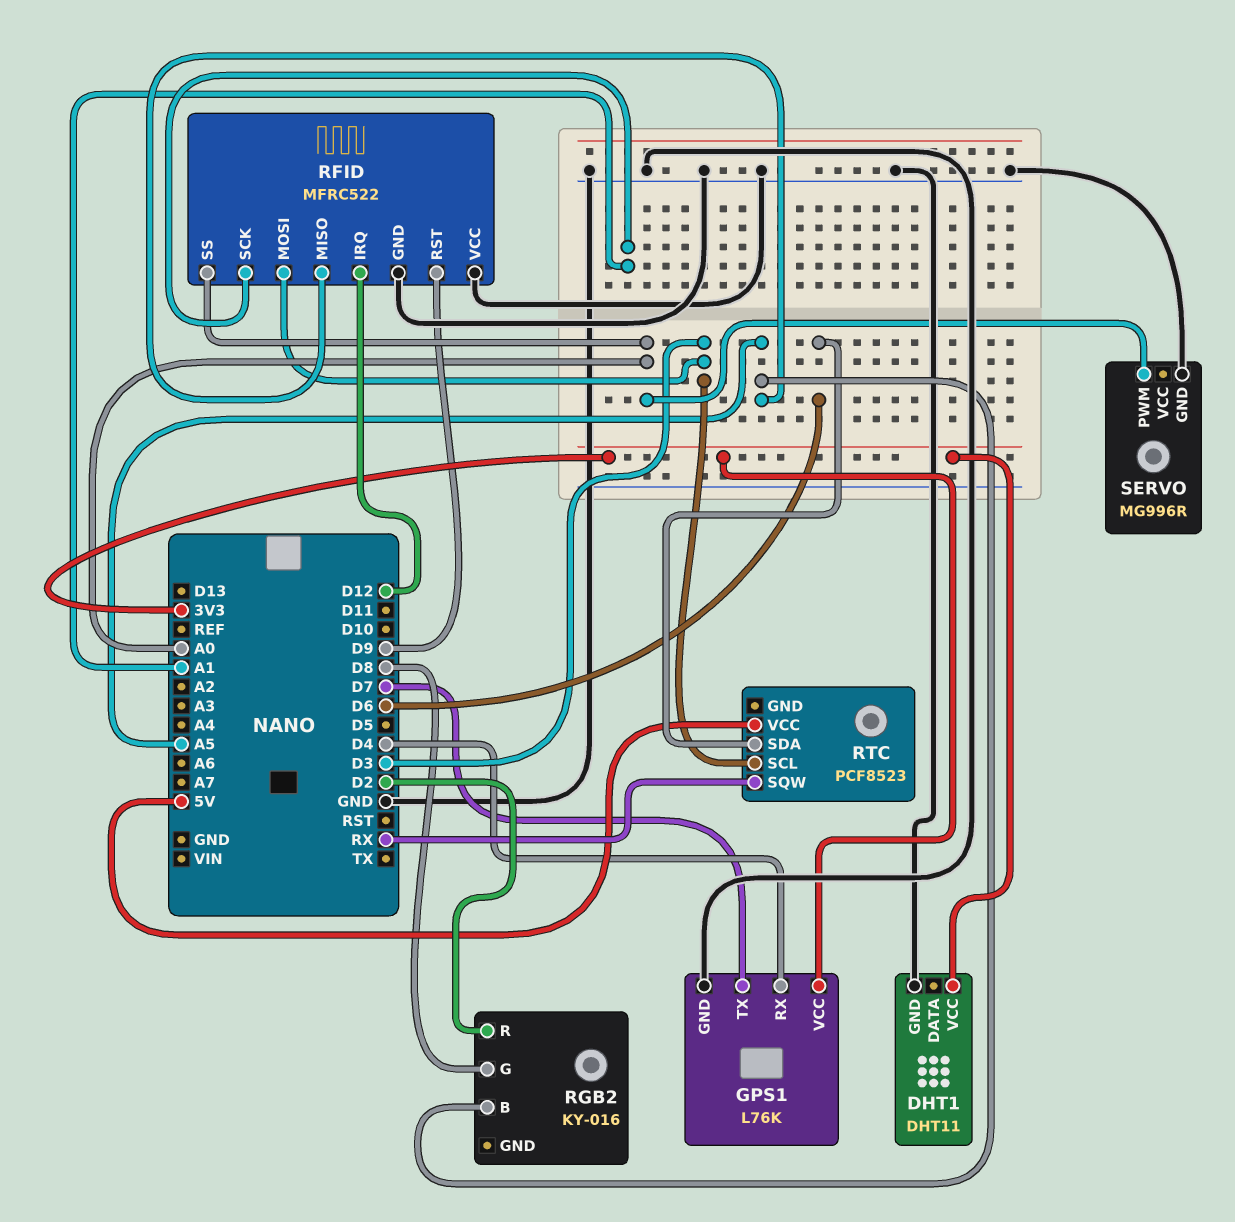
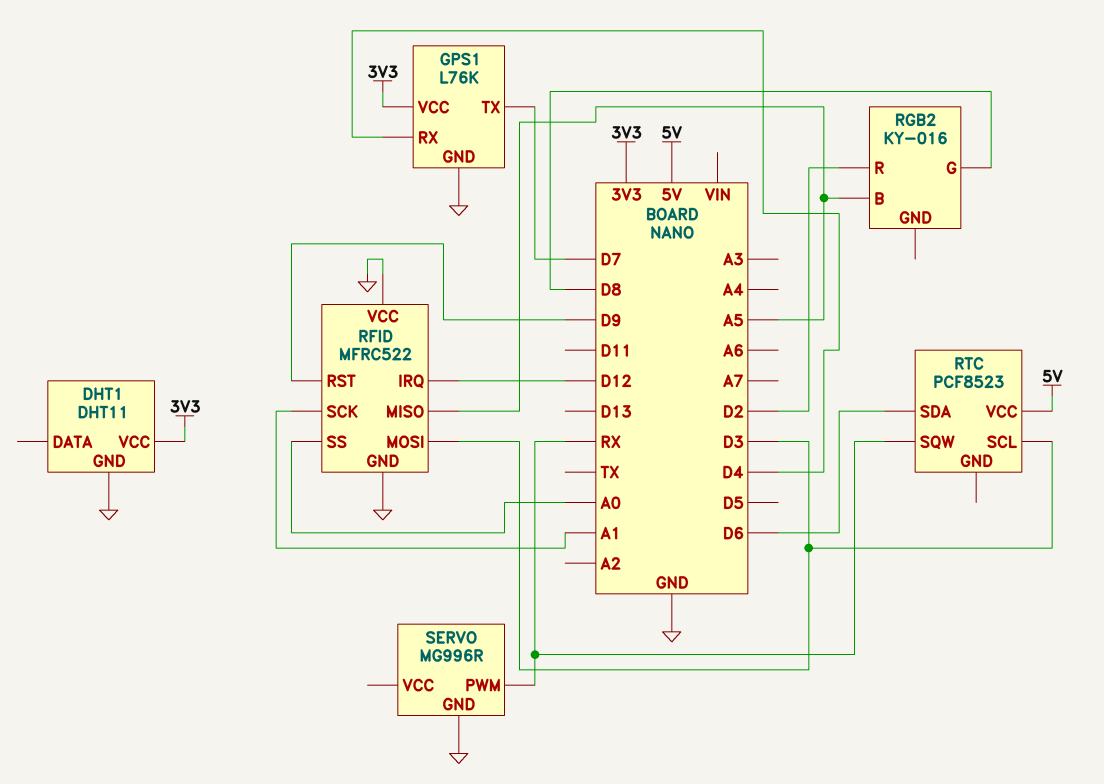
SERVO pin PWM: A0 -> RX

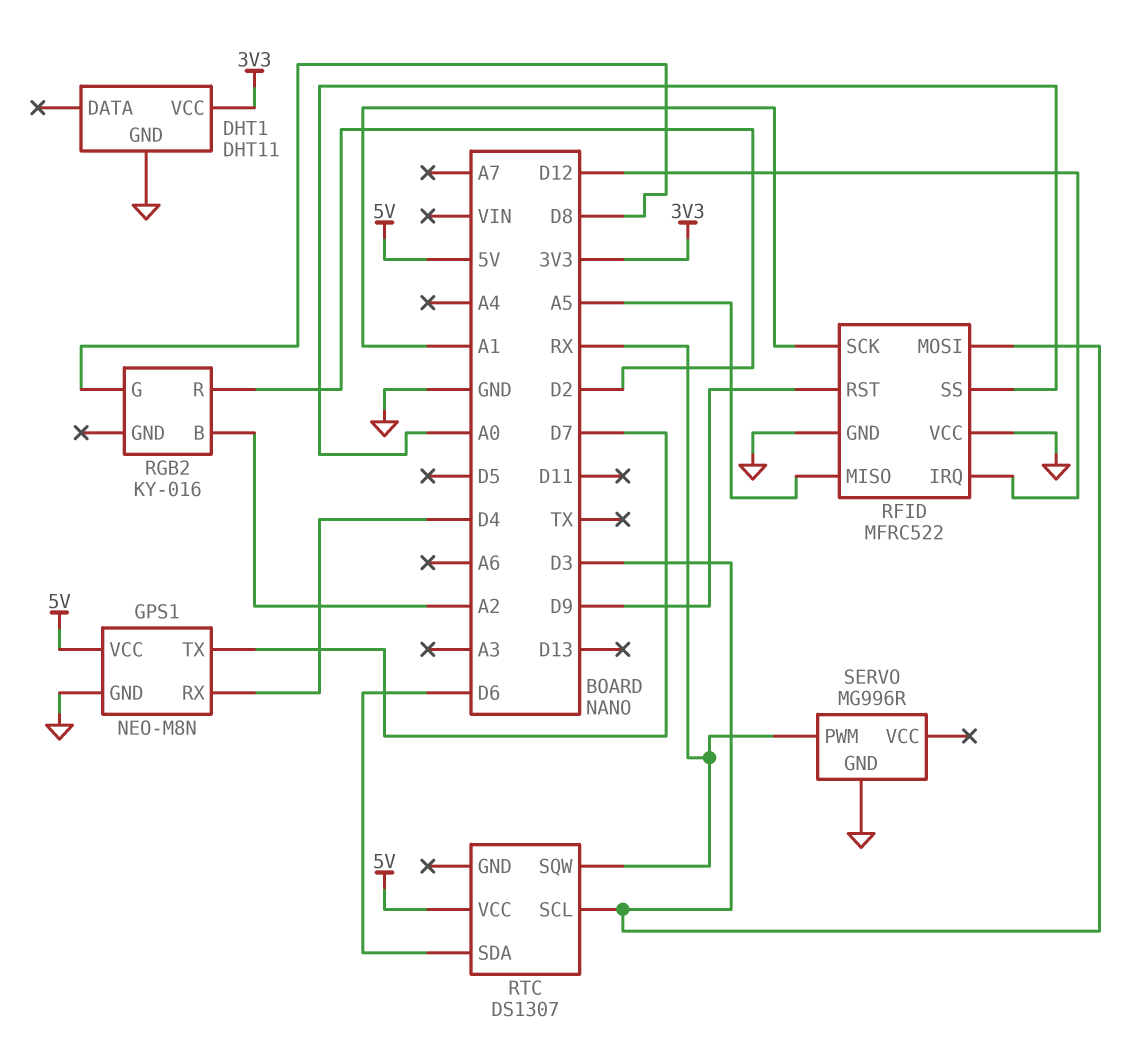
GPS1: L76K -> NEO-M8N
GPS1 pin VCC: 3V3 -> 5V
RGB2 pin B: A5 -> A2
RTC: PCF8523 -> DS1307

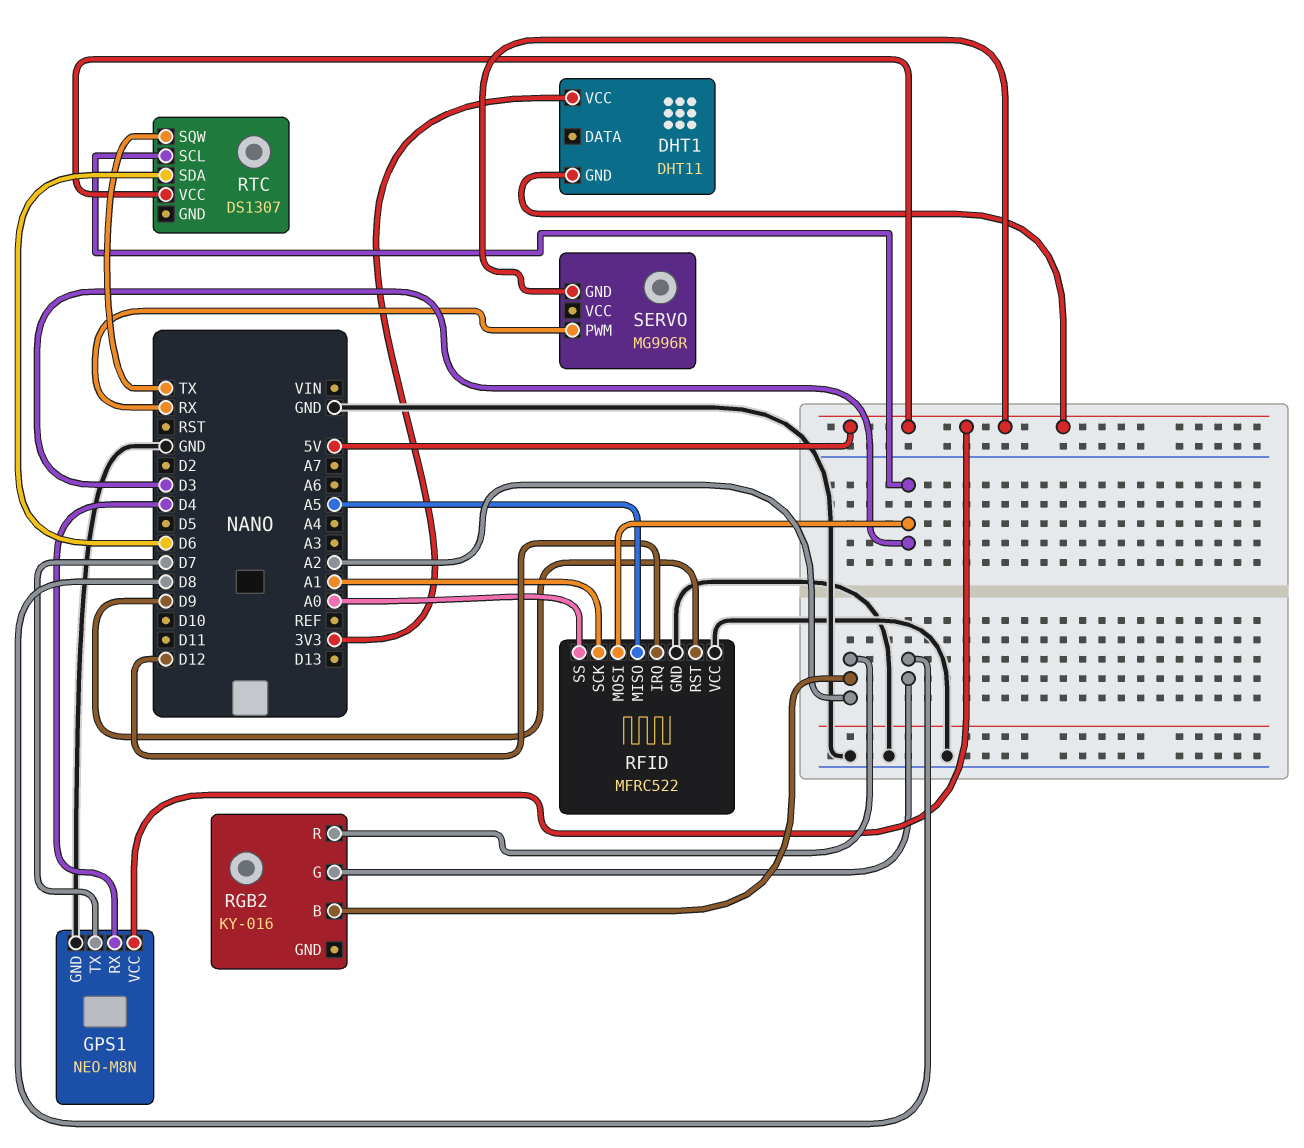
DHT1 pin GND: GND -> 5V
RGB2 pin R: D2 -> A2
RTC pin SQW: RX -> TX
SERVO pin GND: GND -> 5V

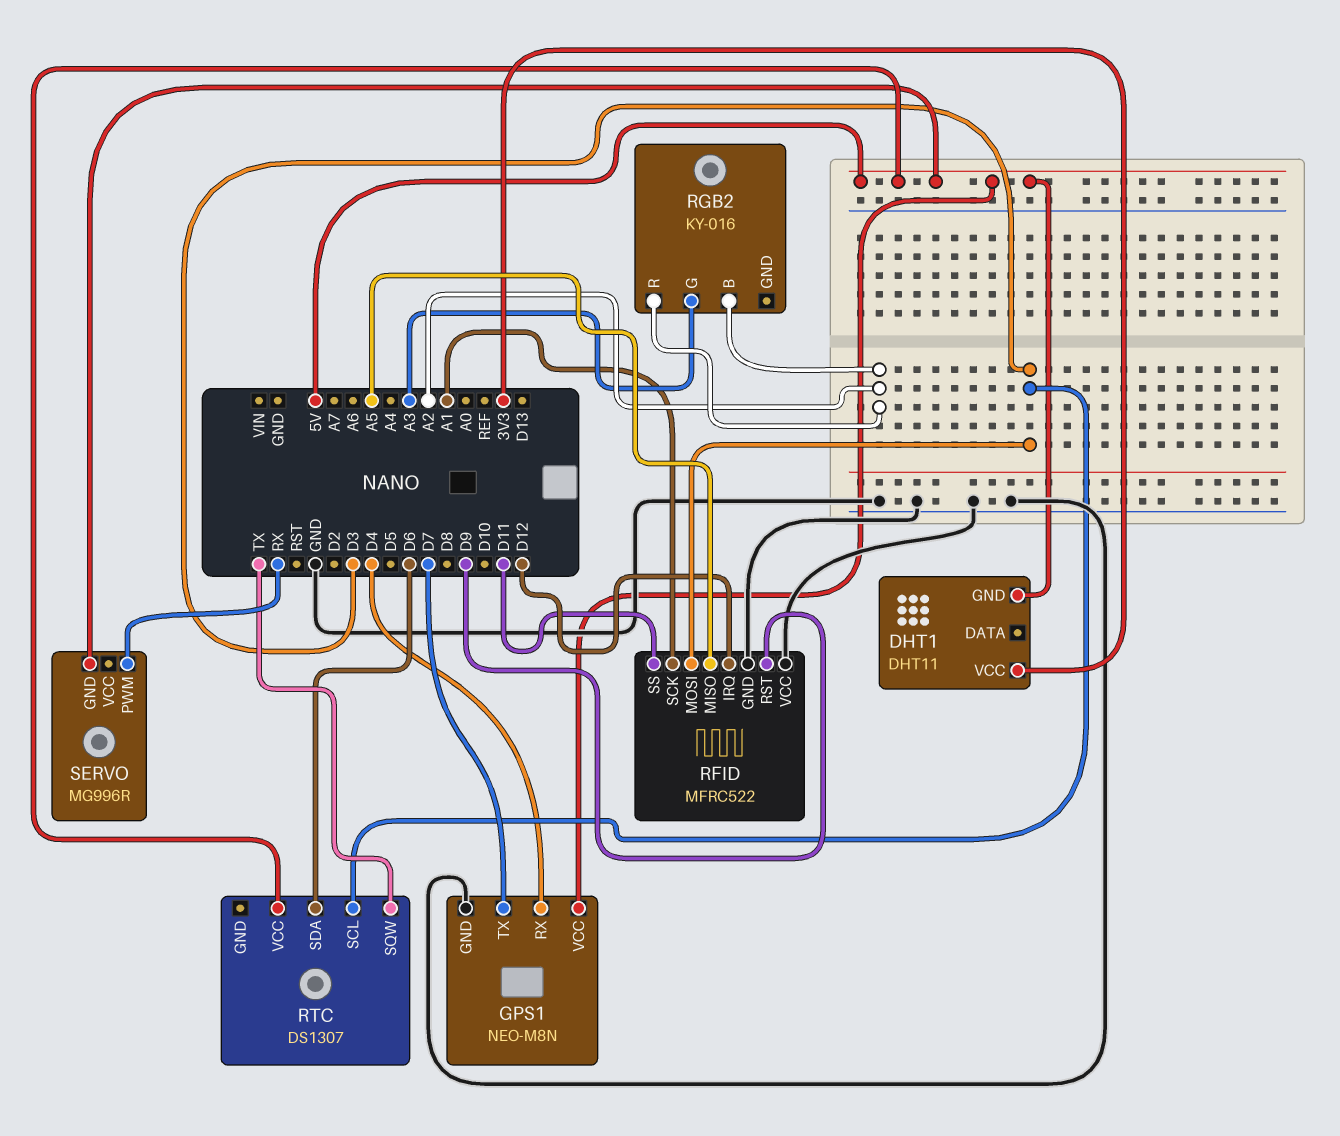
RFID pin SS: A0 -> D11
RGB2 pin G: D8 -> A3

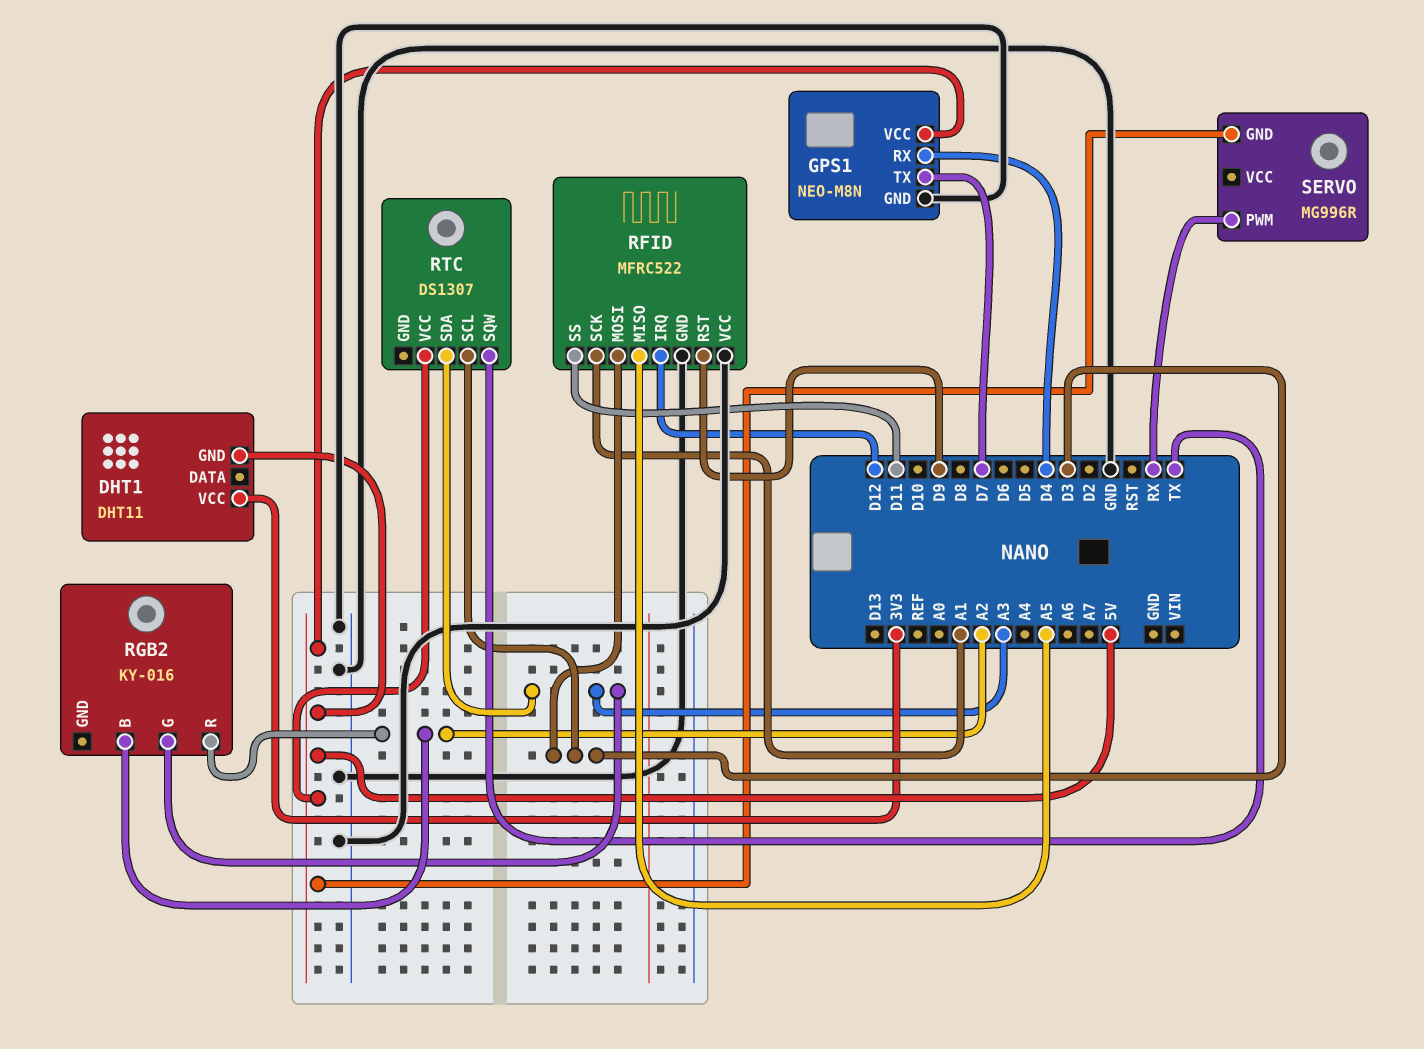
RTC pin SDA: D6 -> A3

